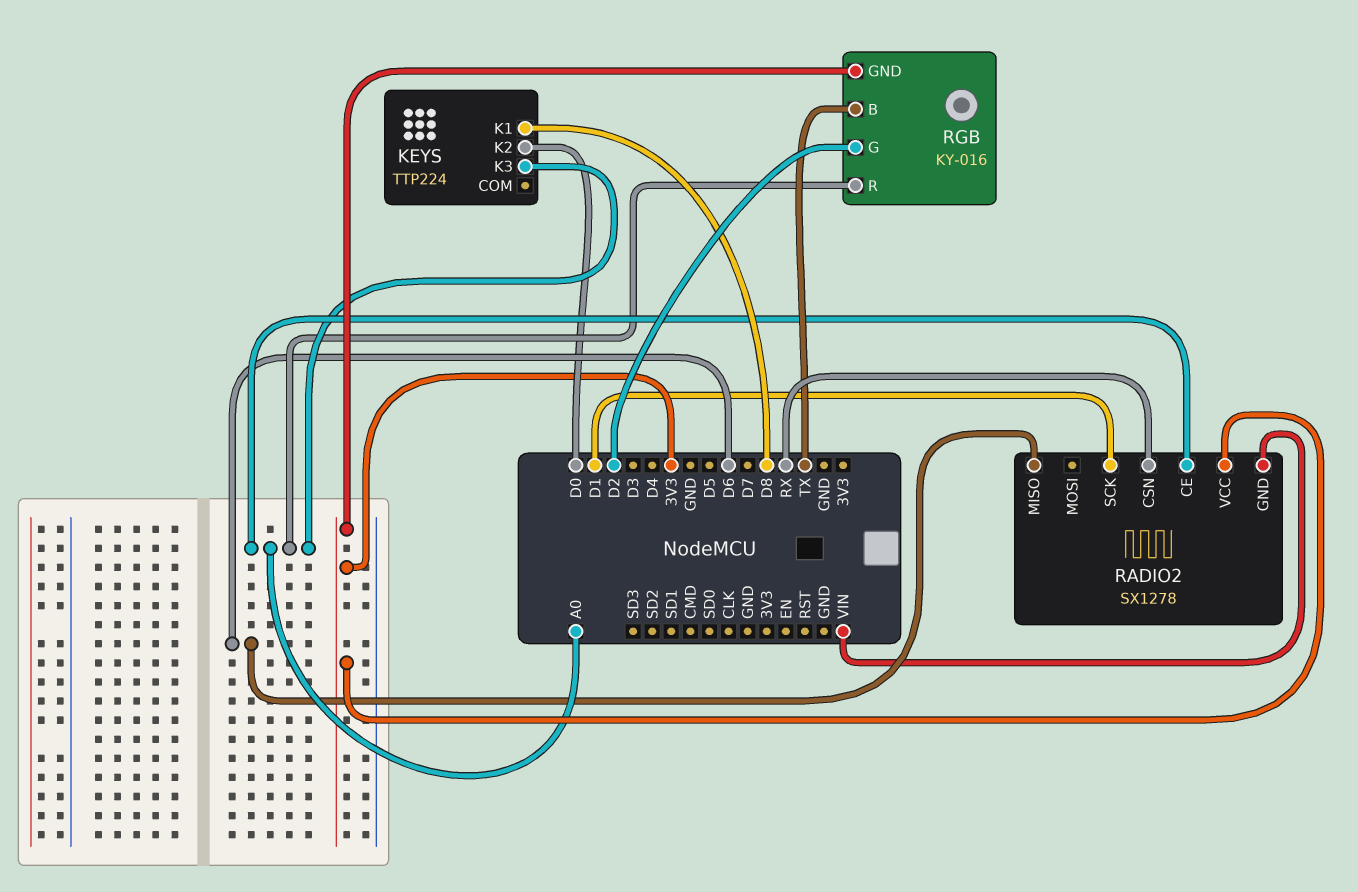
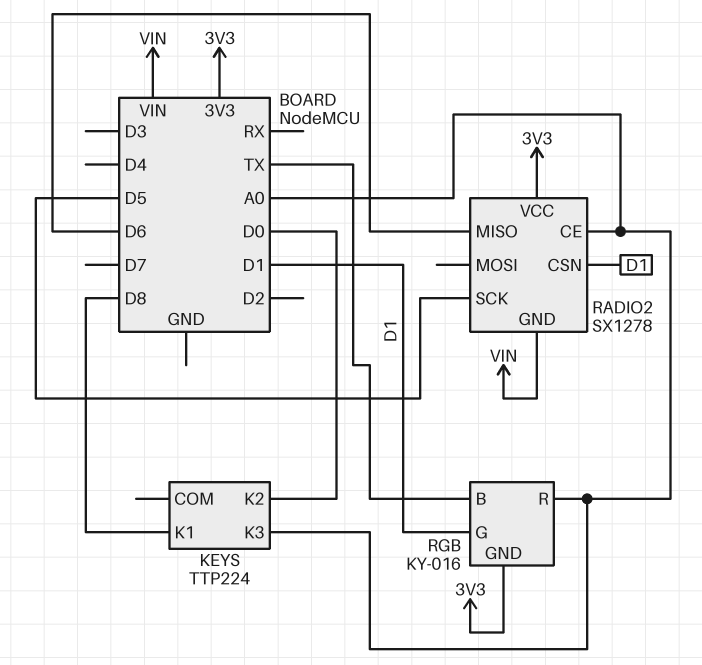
RADIO2 pin CSN: RX -> D1
RADIO2 pin SCK: D1 -> D5
RGB pin G: D2 -> D1

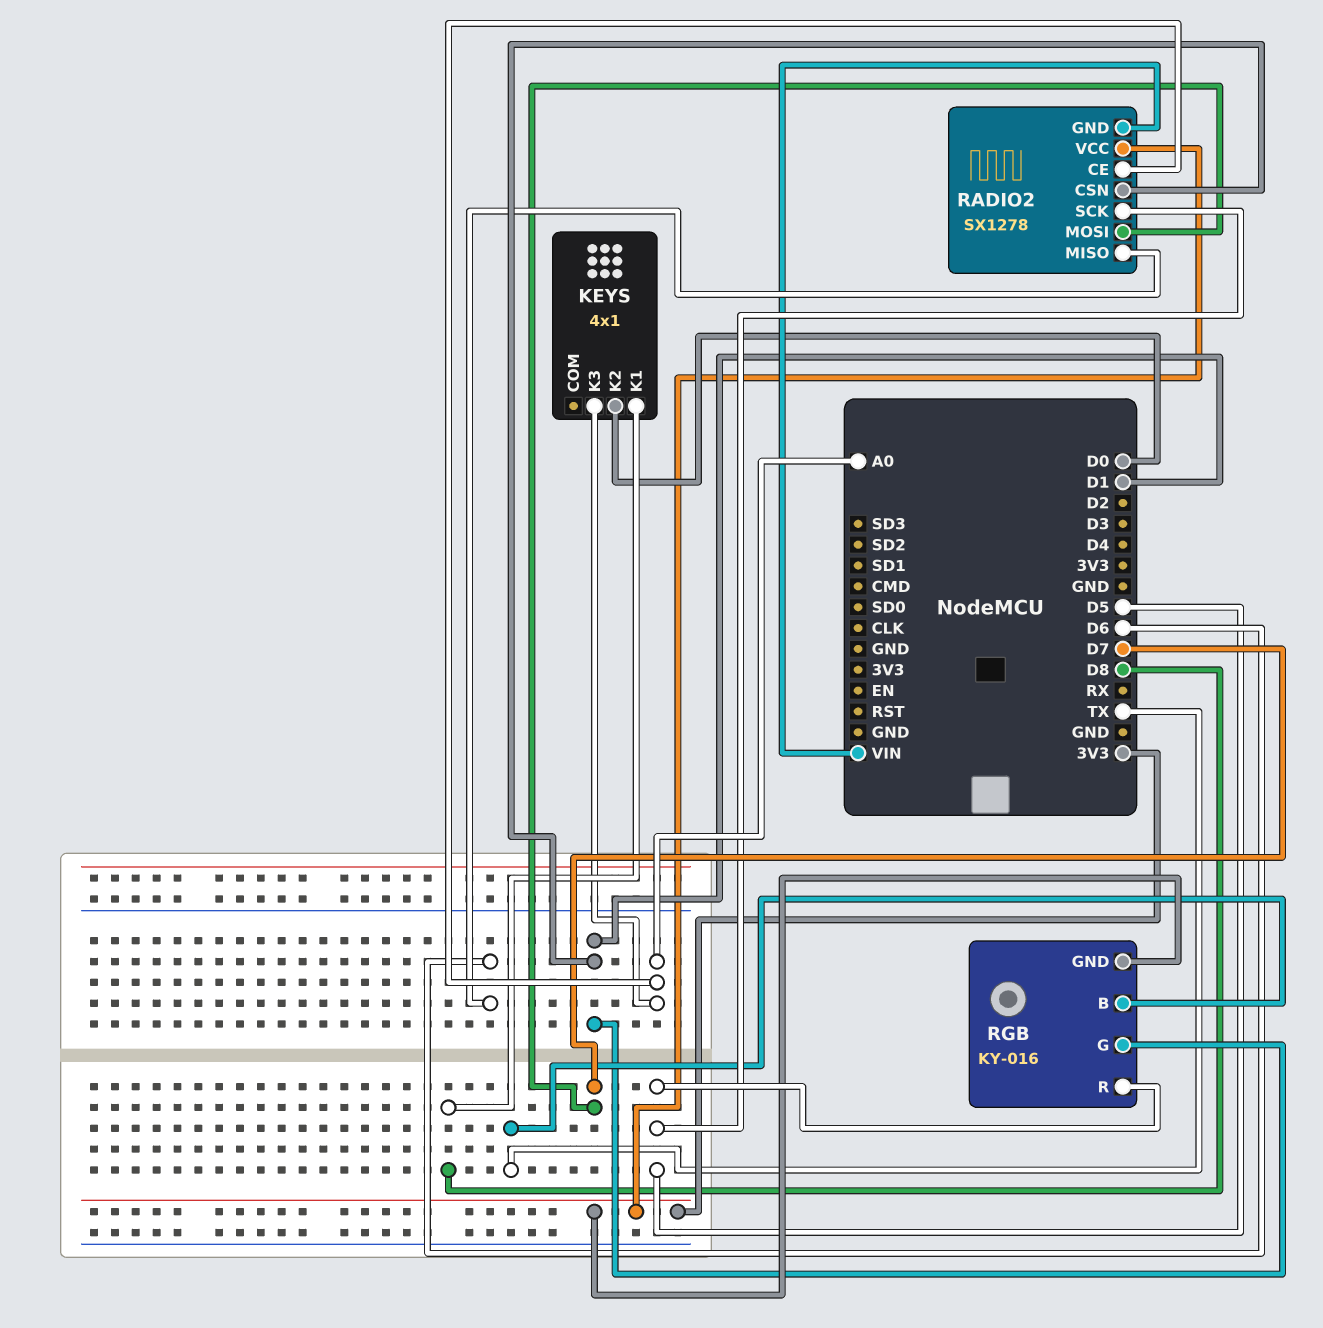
KEYS: TTP224 -> 4x1
RADIO2 pin MOSI: none -> D7
RGB pin R: A0 -> D5

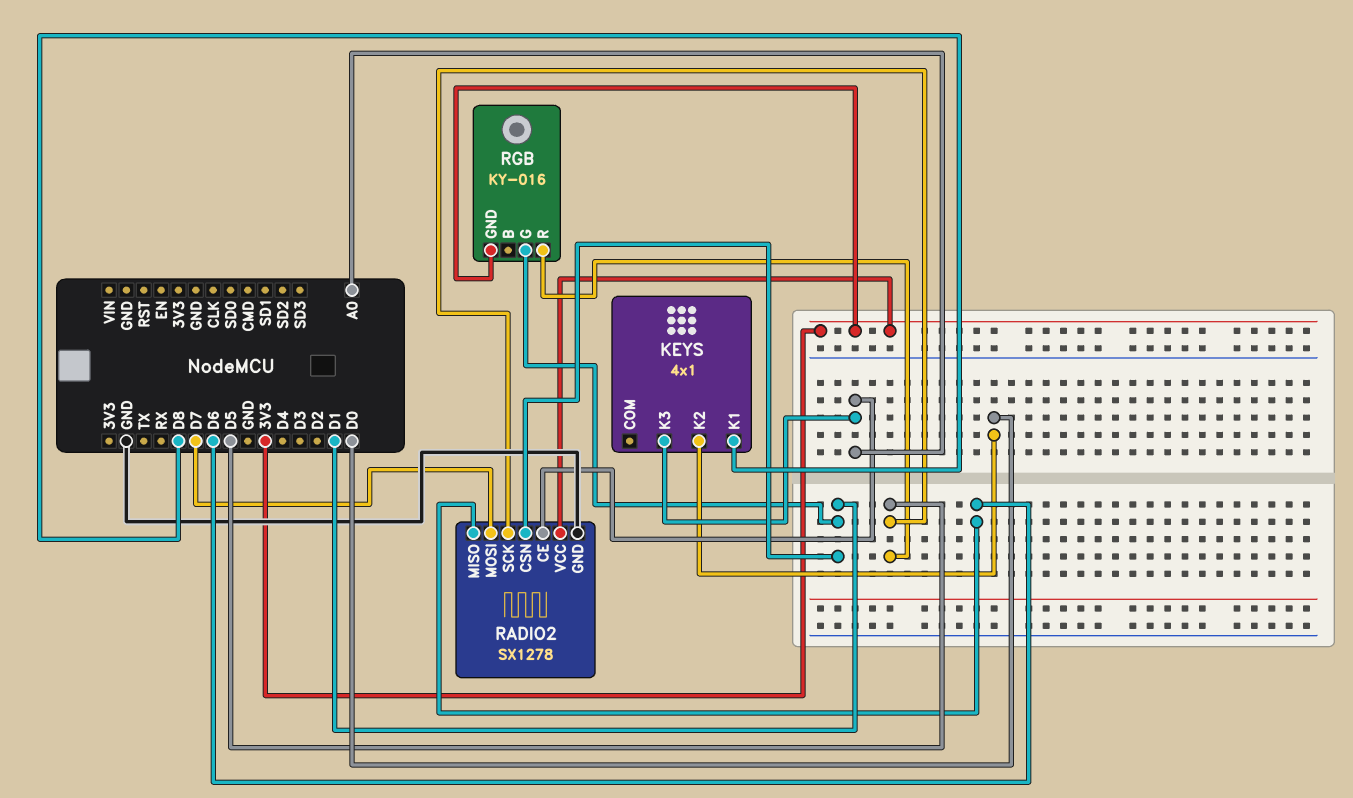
RADIO2 pin GND: VIN -> GND
RGB pin B: TX -> none

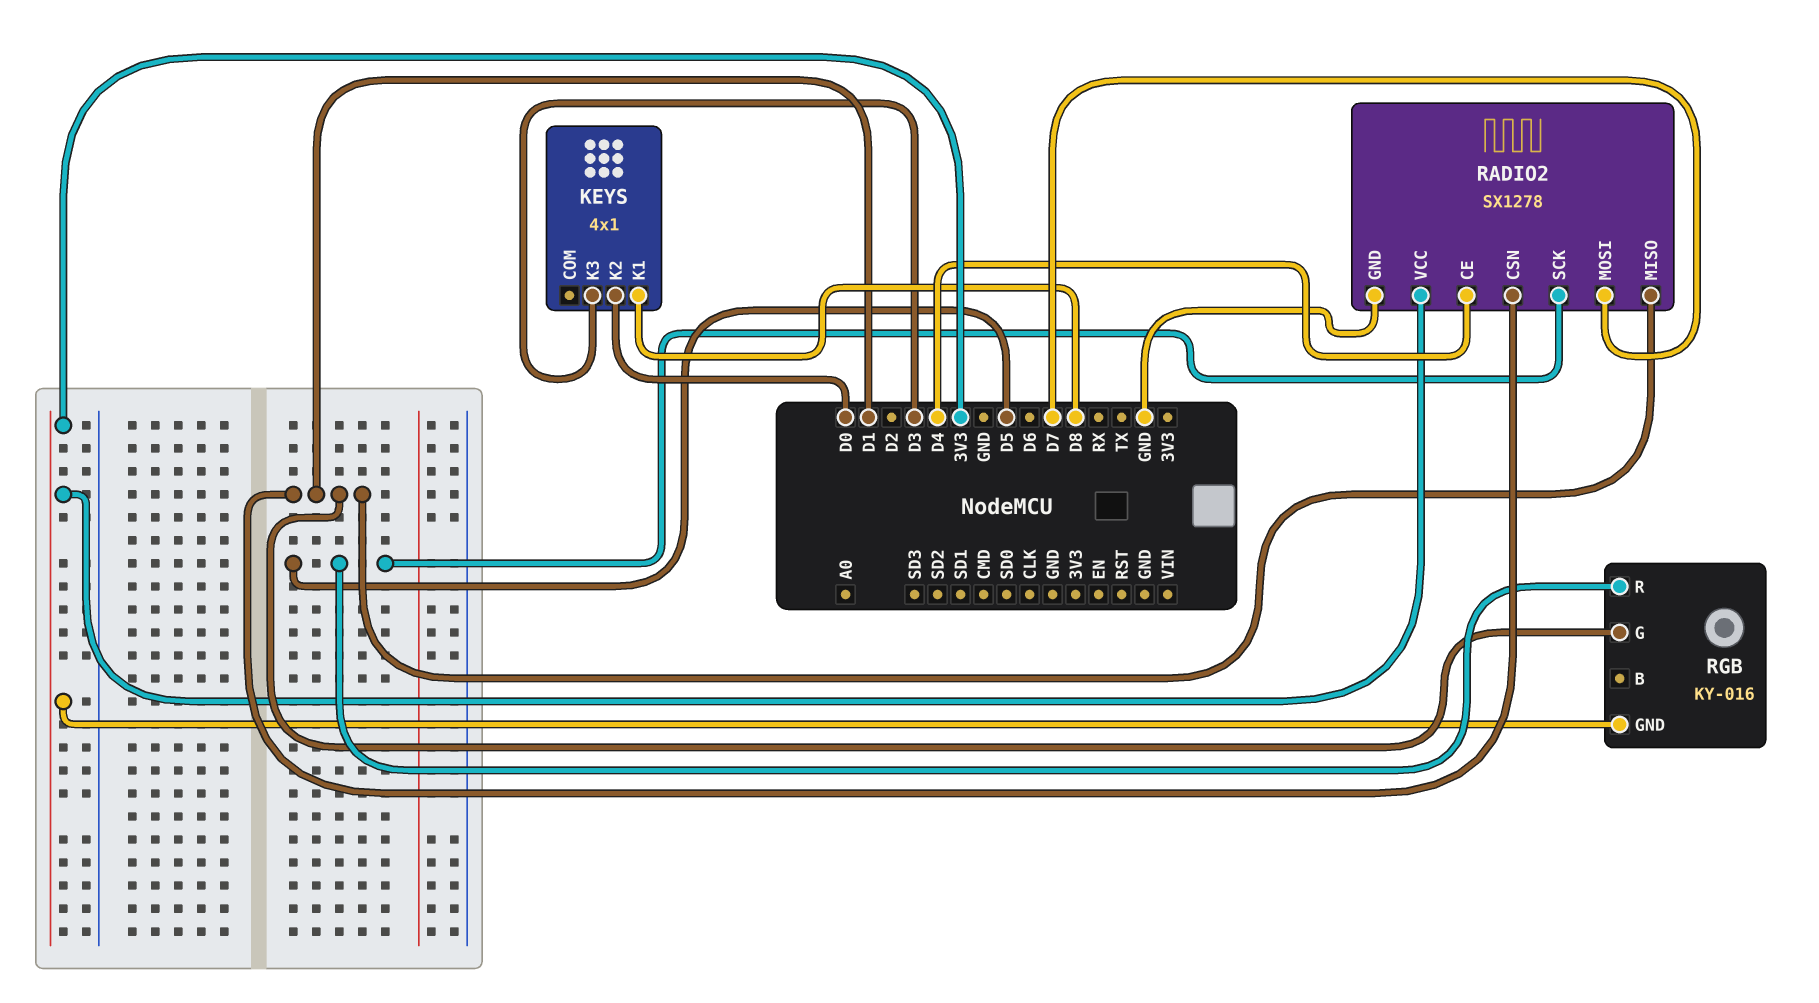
KEYS pin K3: A0 -> D3
RADIO2 pin CE: A0 -> D4
RADIO2 pin MISO: D6 -> D1

